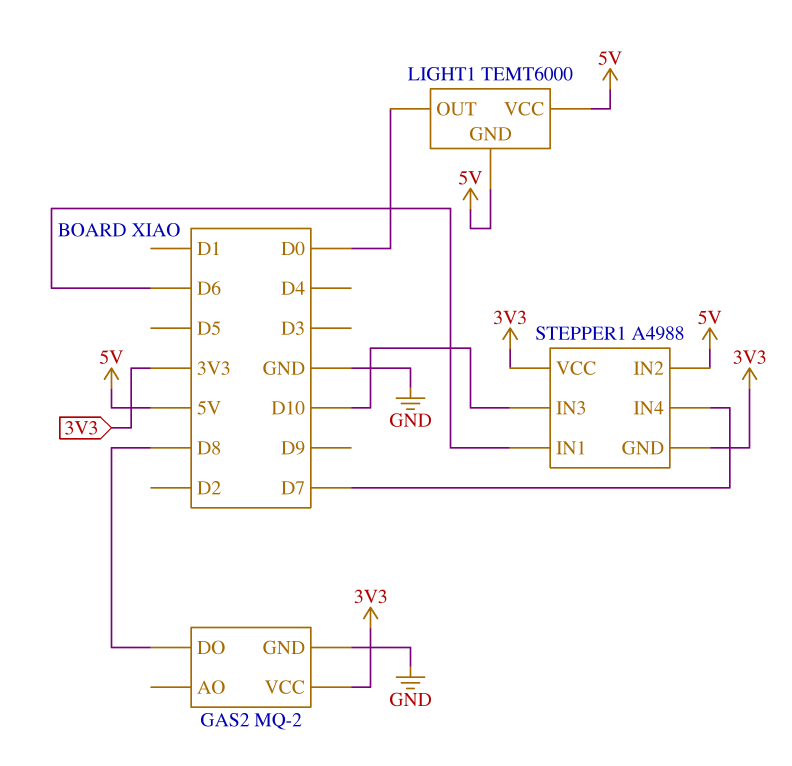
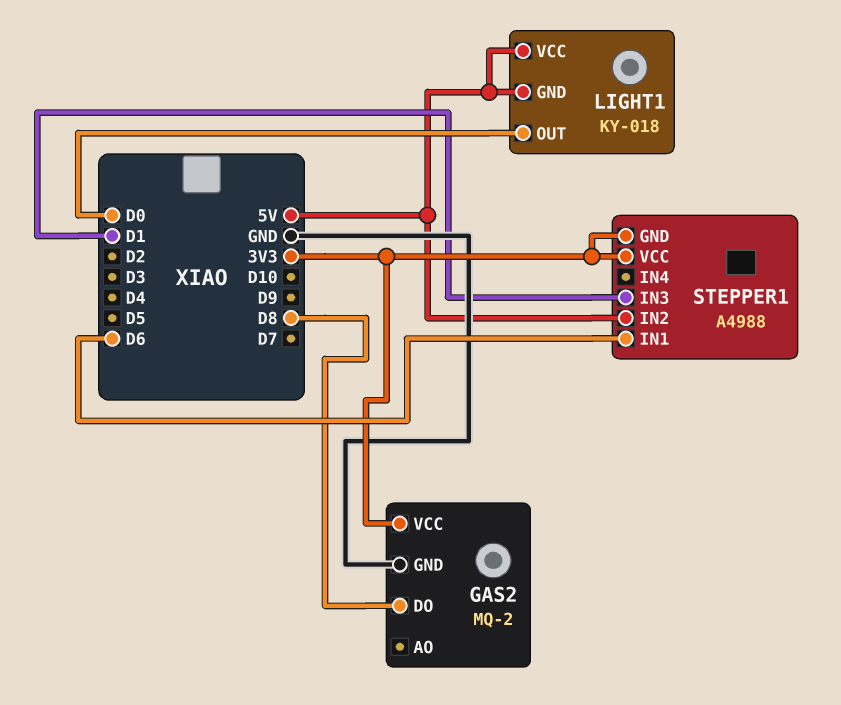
LIGHT1: TEMT6000 -> KY-018
STEPPER1 pin IN3: D10 -> D1
STEPPER1 pin IN4: D7 -> none

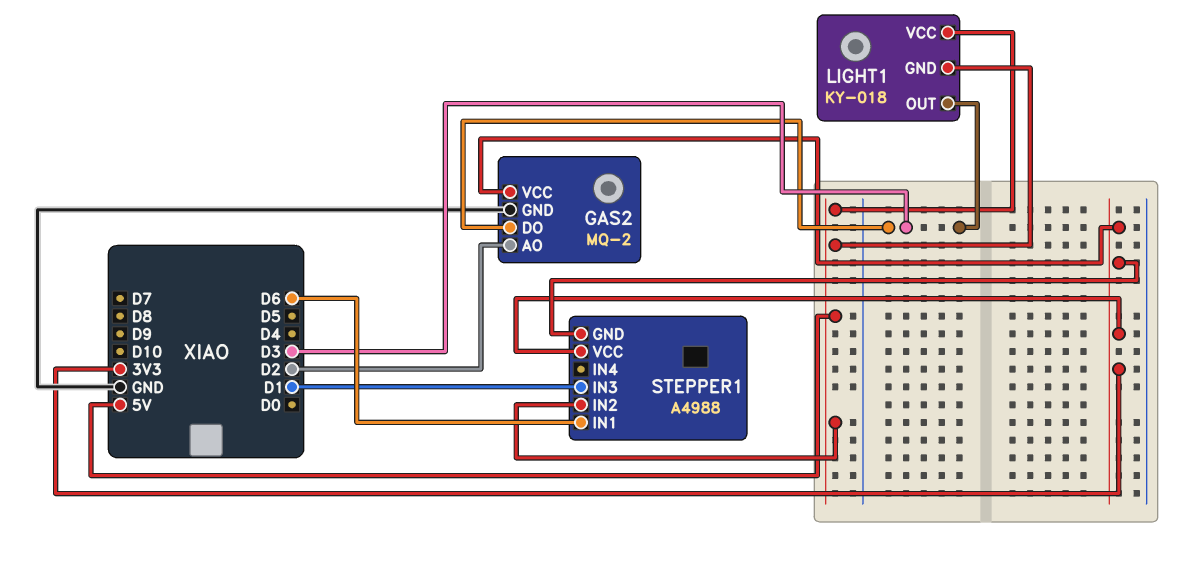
GAS2 pin AO: none -> D2
GAS2 pin DO: D8 -> D3
LIGHT1 pin OUT: D0 -> D3

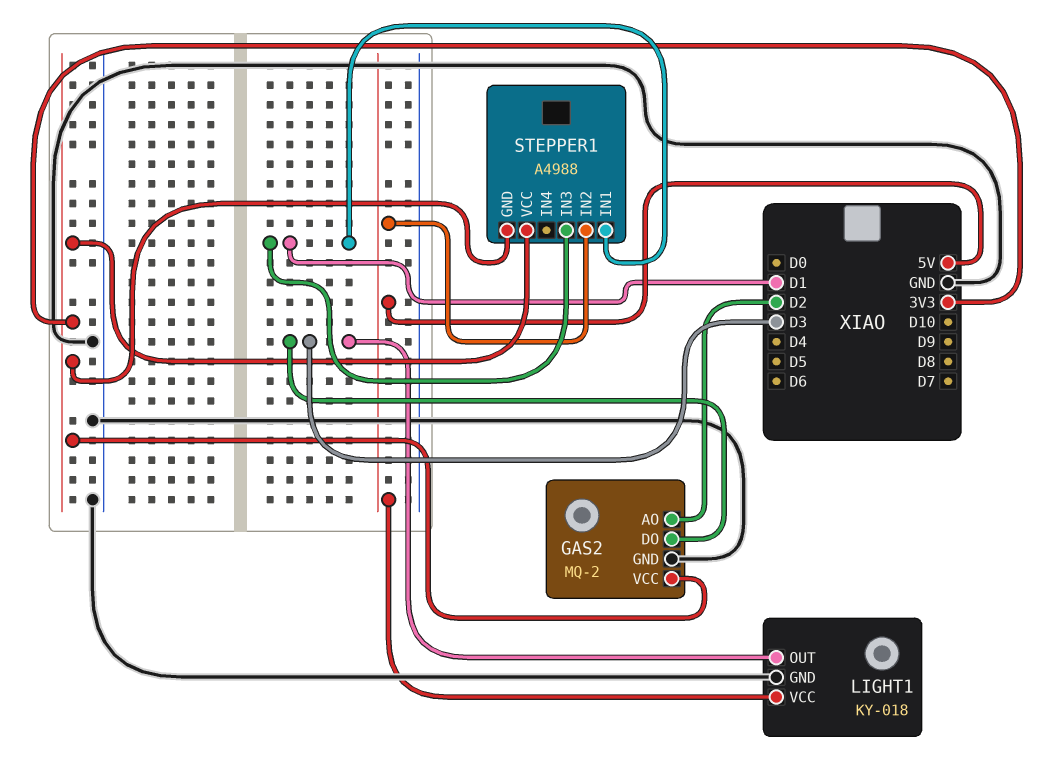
LIGHT1 pin GND: 5V -> GND
STEPPER1 pin IN1: D6 -> D1

